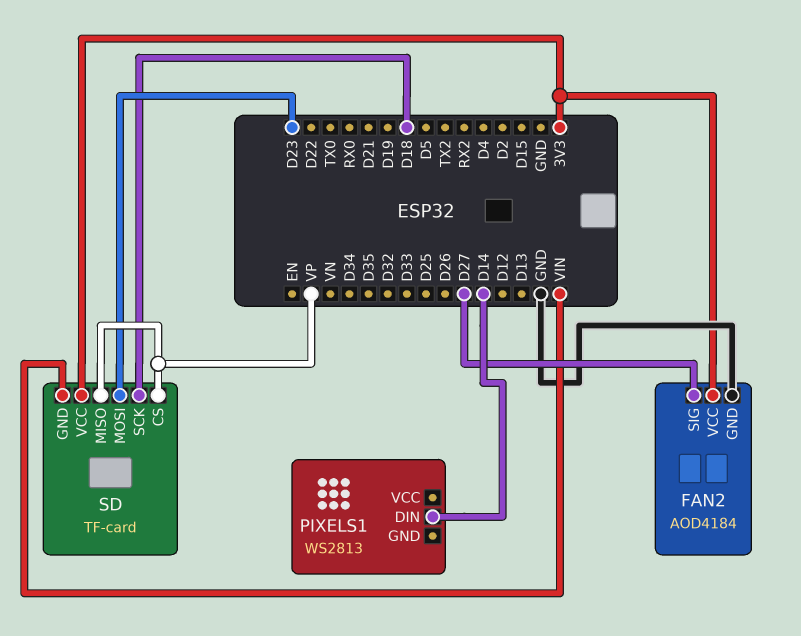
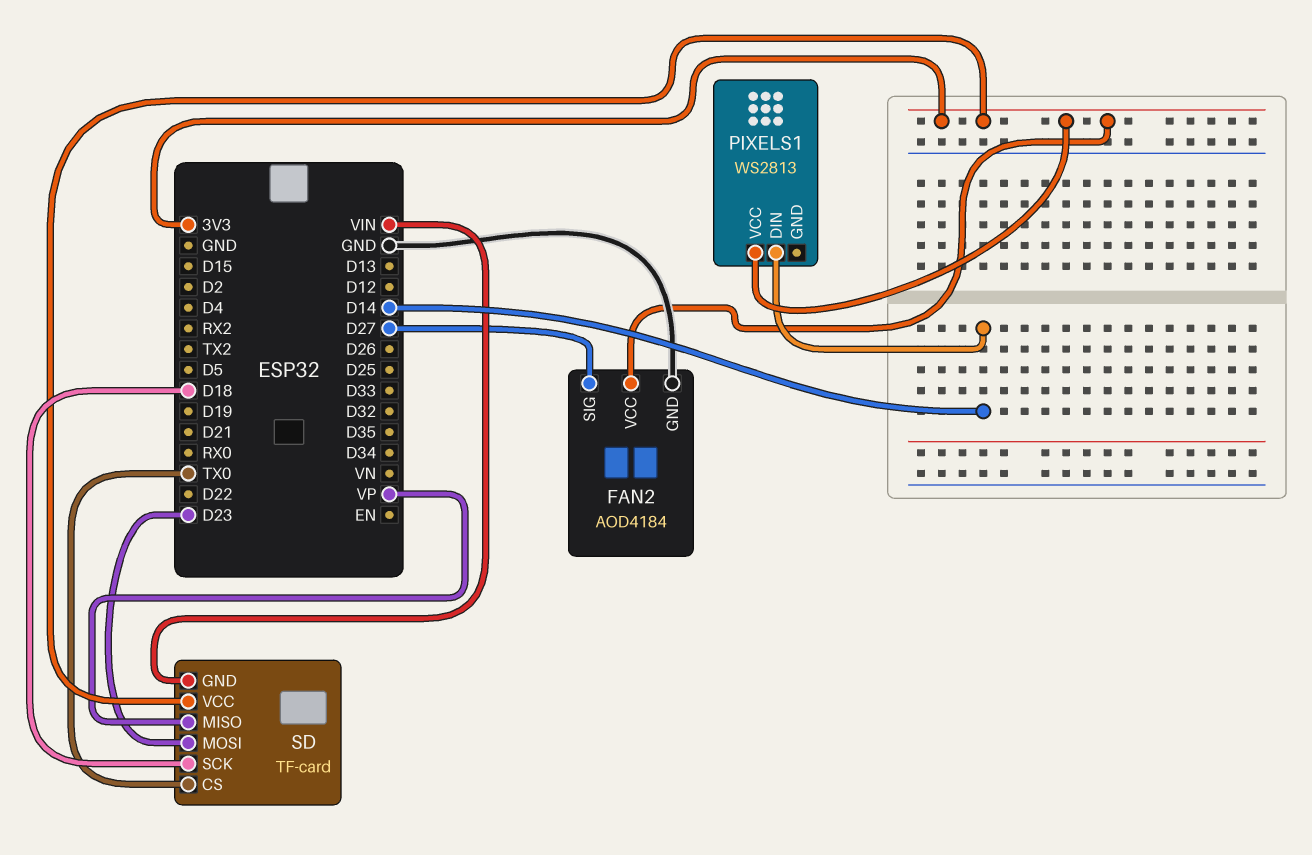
PIXELS1 pin VCC: none -> 3V3
SD pin CS: VP -> TX0

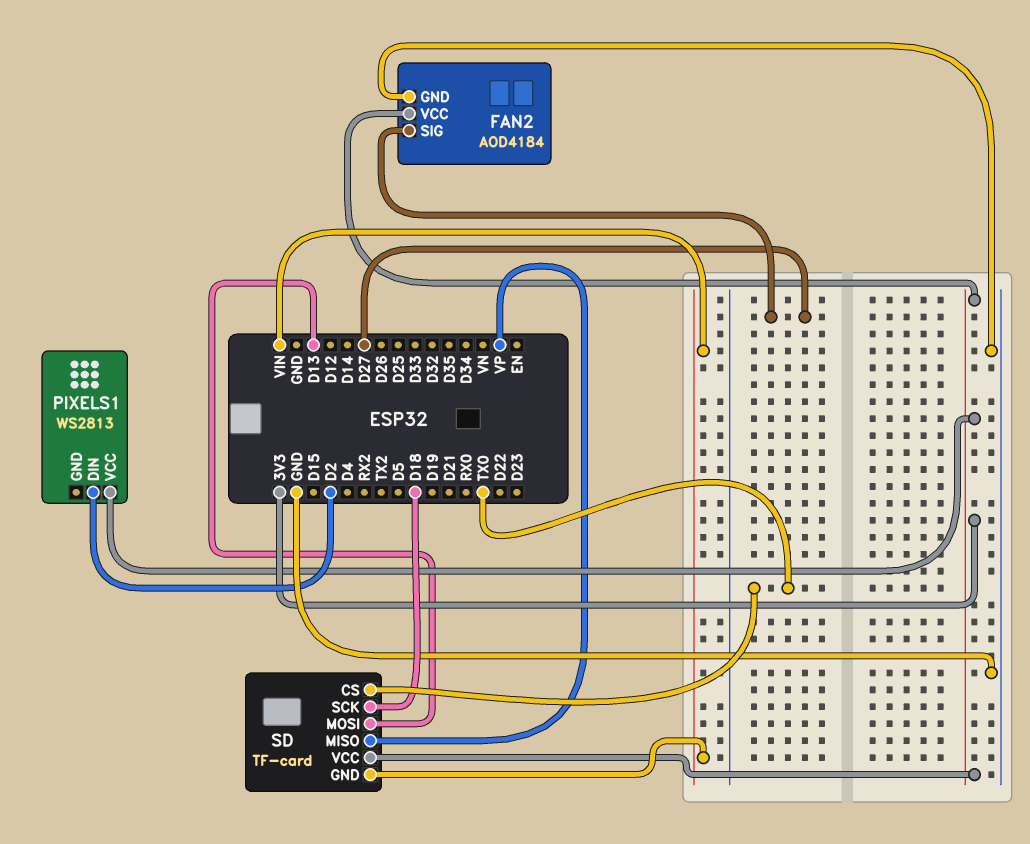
PIXELS1 pin DIN: D14 -> D2
SD pin MOSI: D23 -> D13

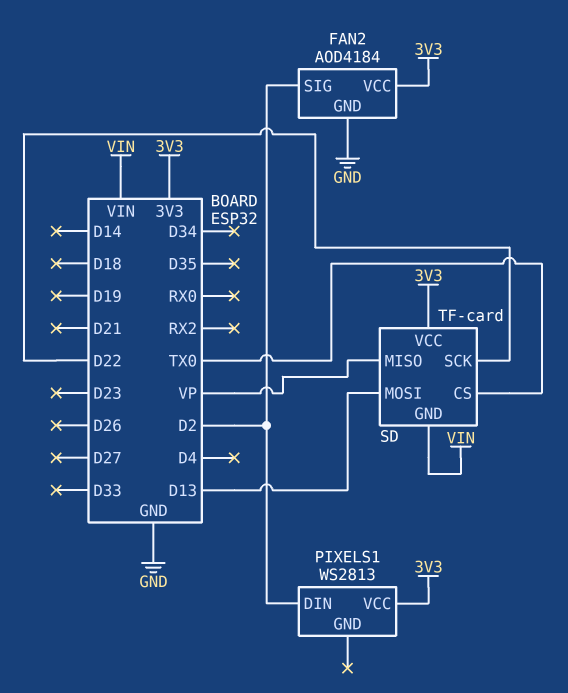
FAN2 pin SIG: D27 -> D2
SD pin SCK: D18 -> D22

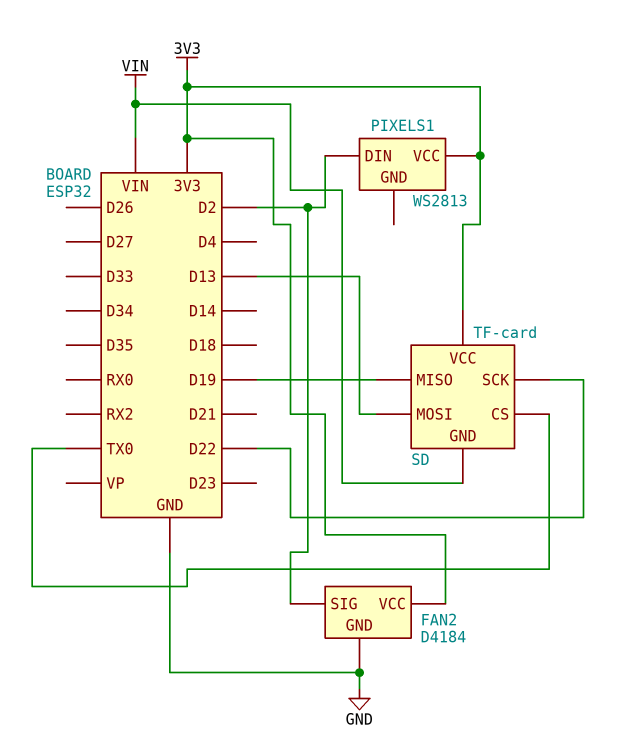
FAN2: AOD4184 -> D4184
SD pin MISO: VP -> D19

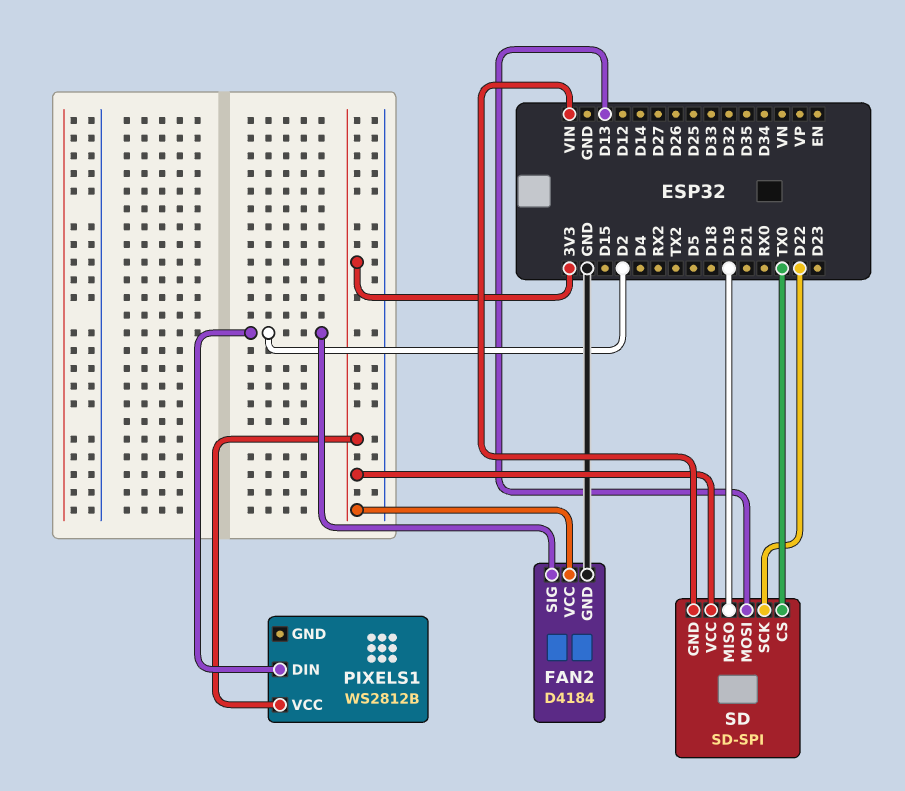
PIXELS1: WS2813 -> WS2812B
SD: TF-card -> SD-SPI

